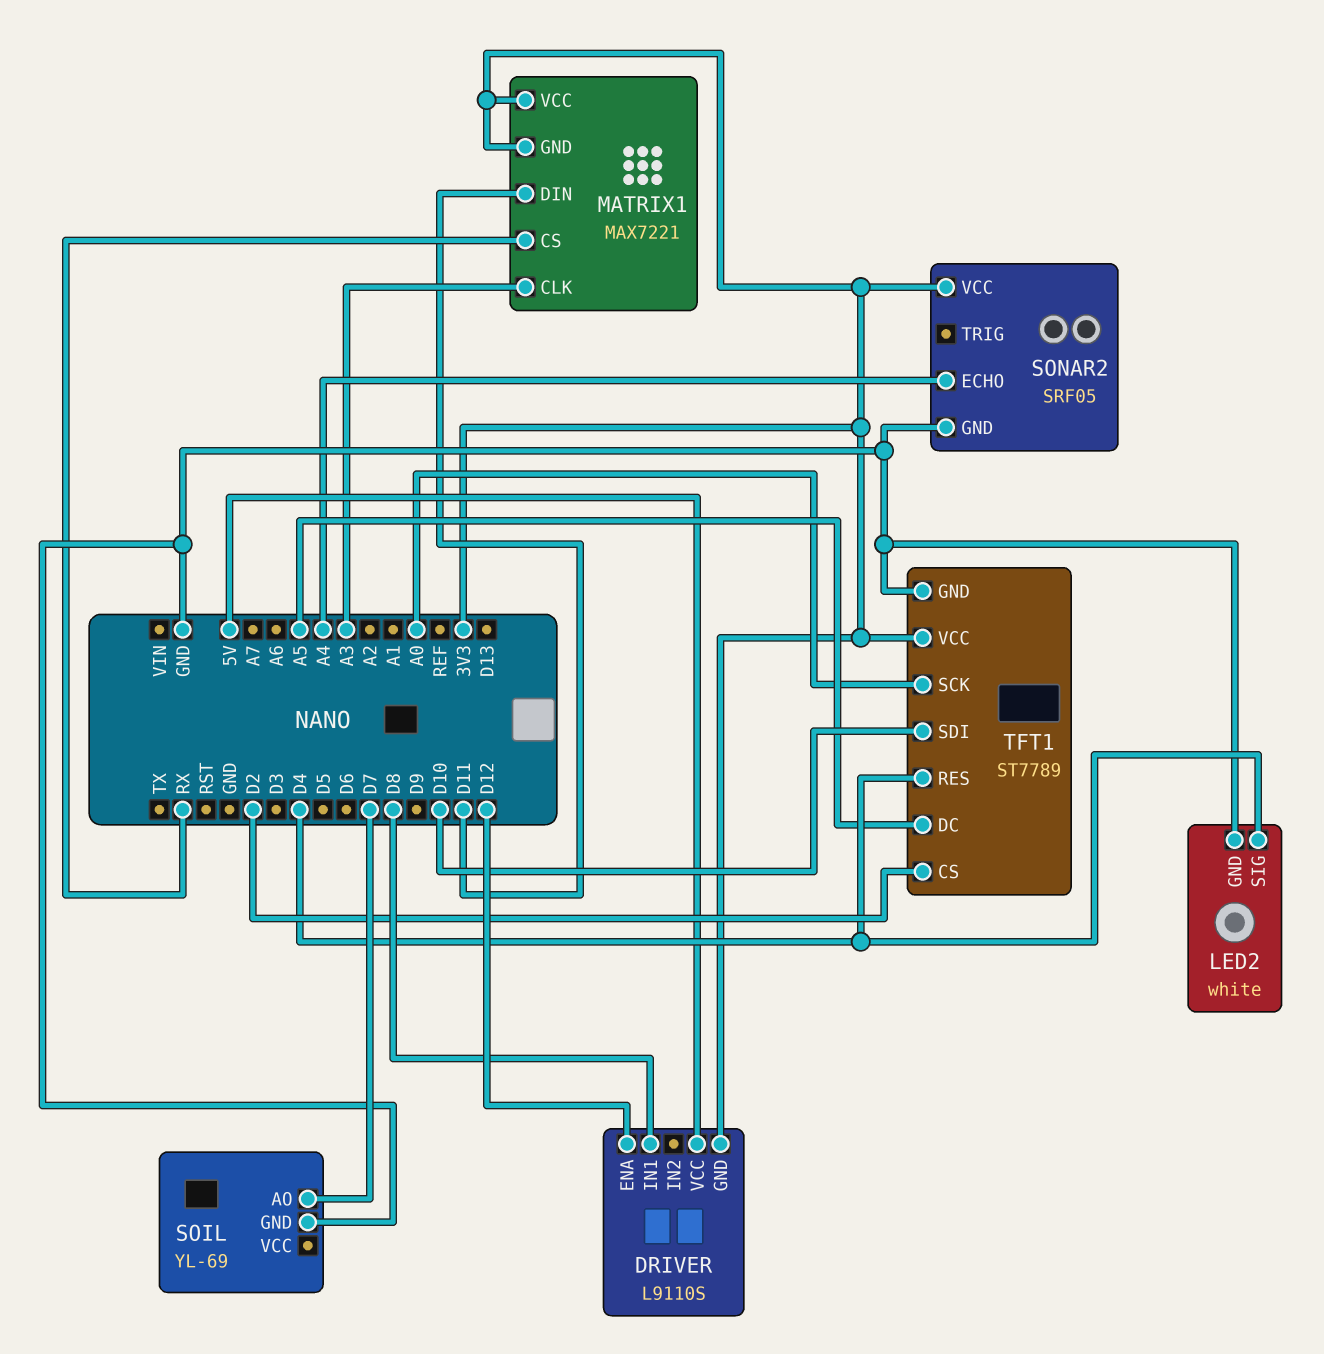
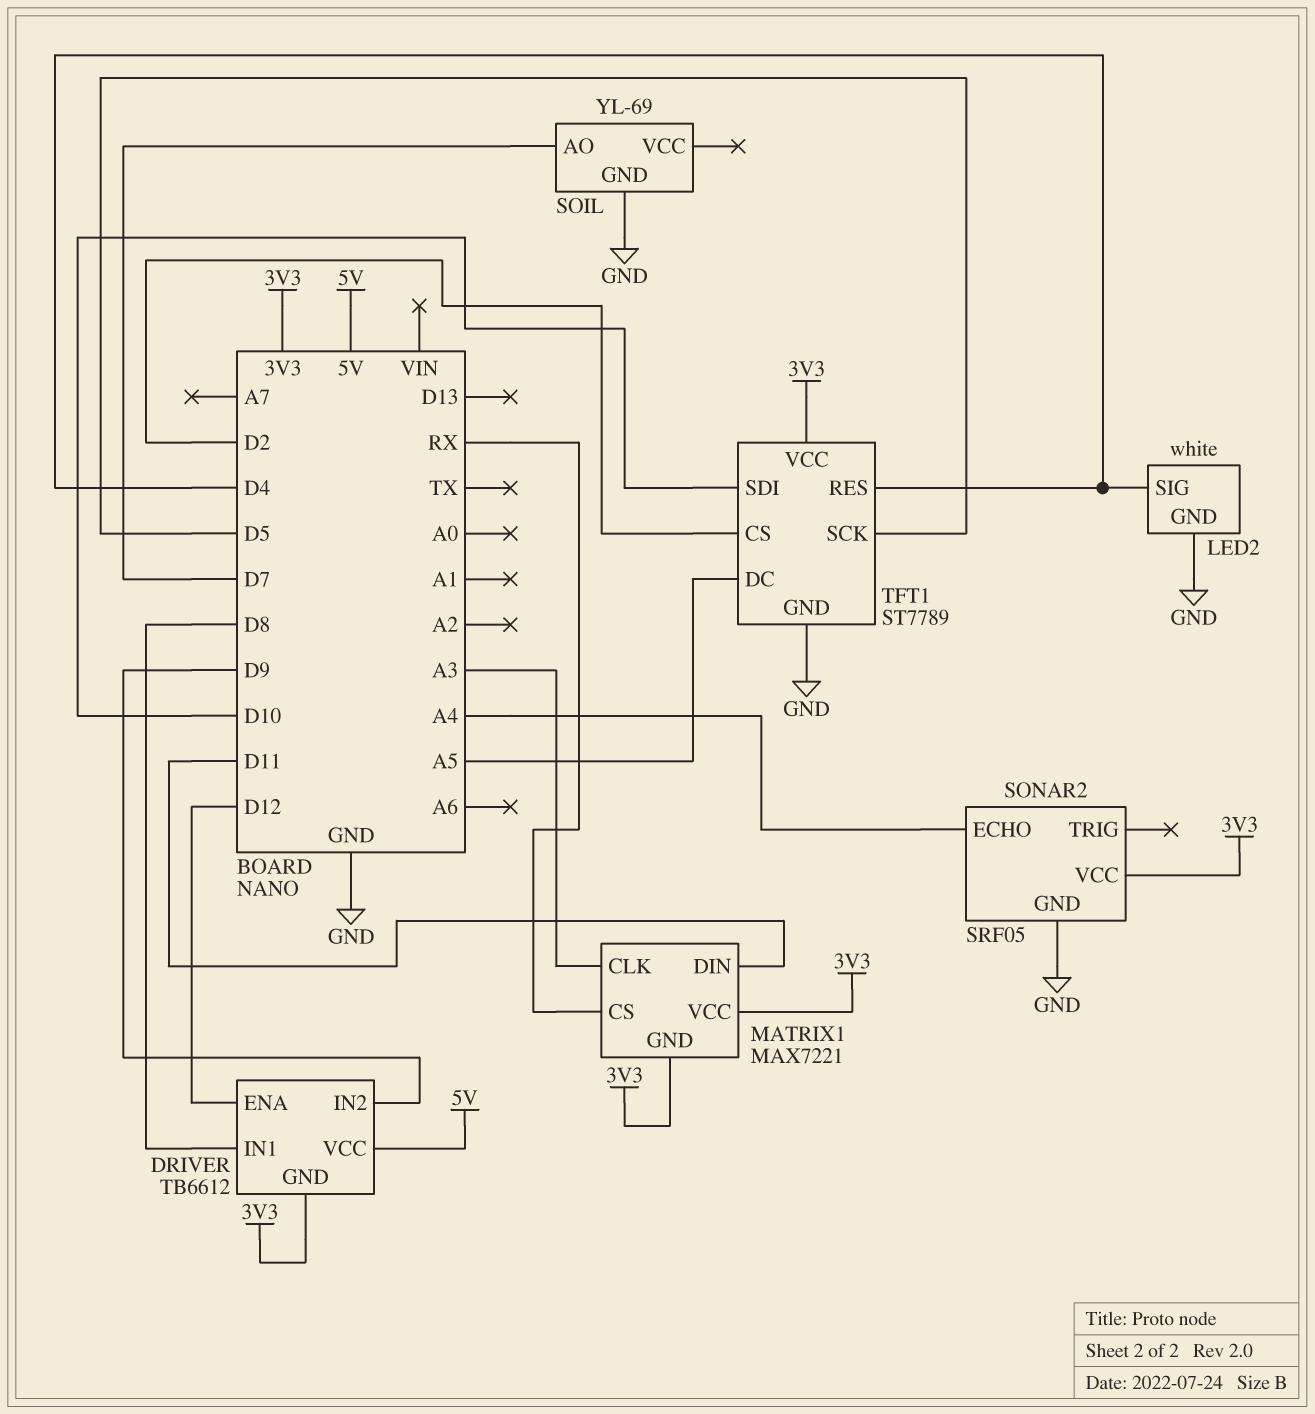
DRIVER: L9110S -> TB6612
DRIVER pin IN2: none -> D9
TFT1 pin SCK: A0 -> D5

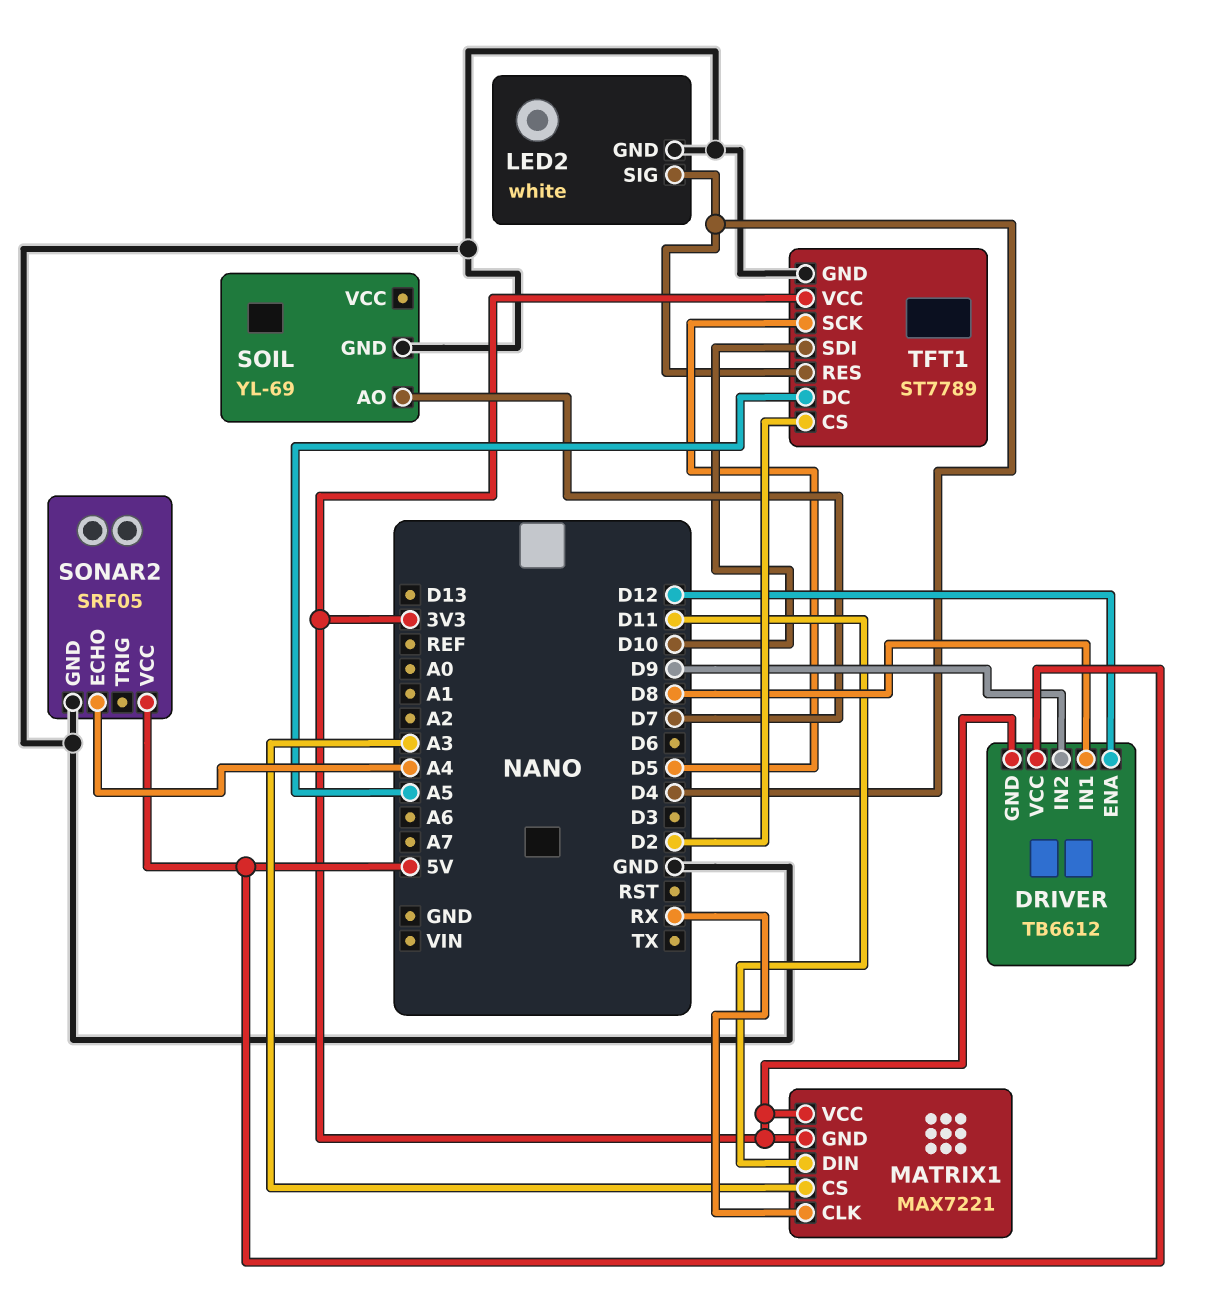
MATRIX1 pin CLK: A3 -> RX
MATRIX1 pin CS: RX -> A3
SONAR2 pin VCC: 3V3 -> 5V

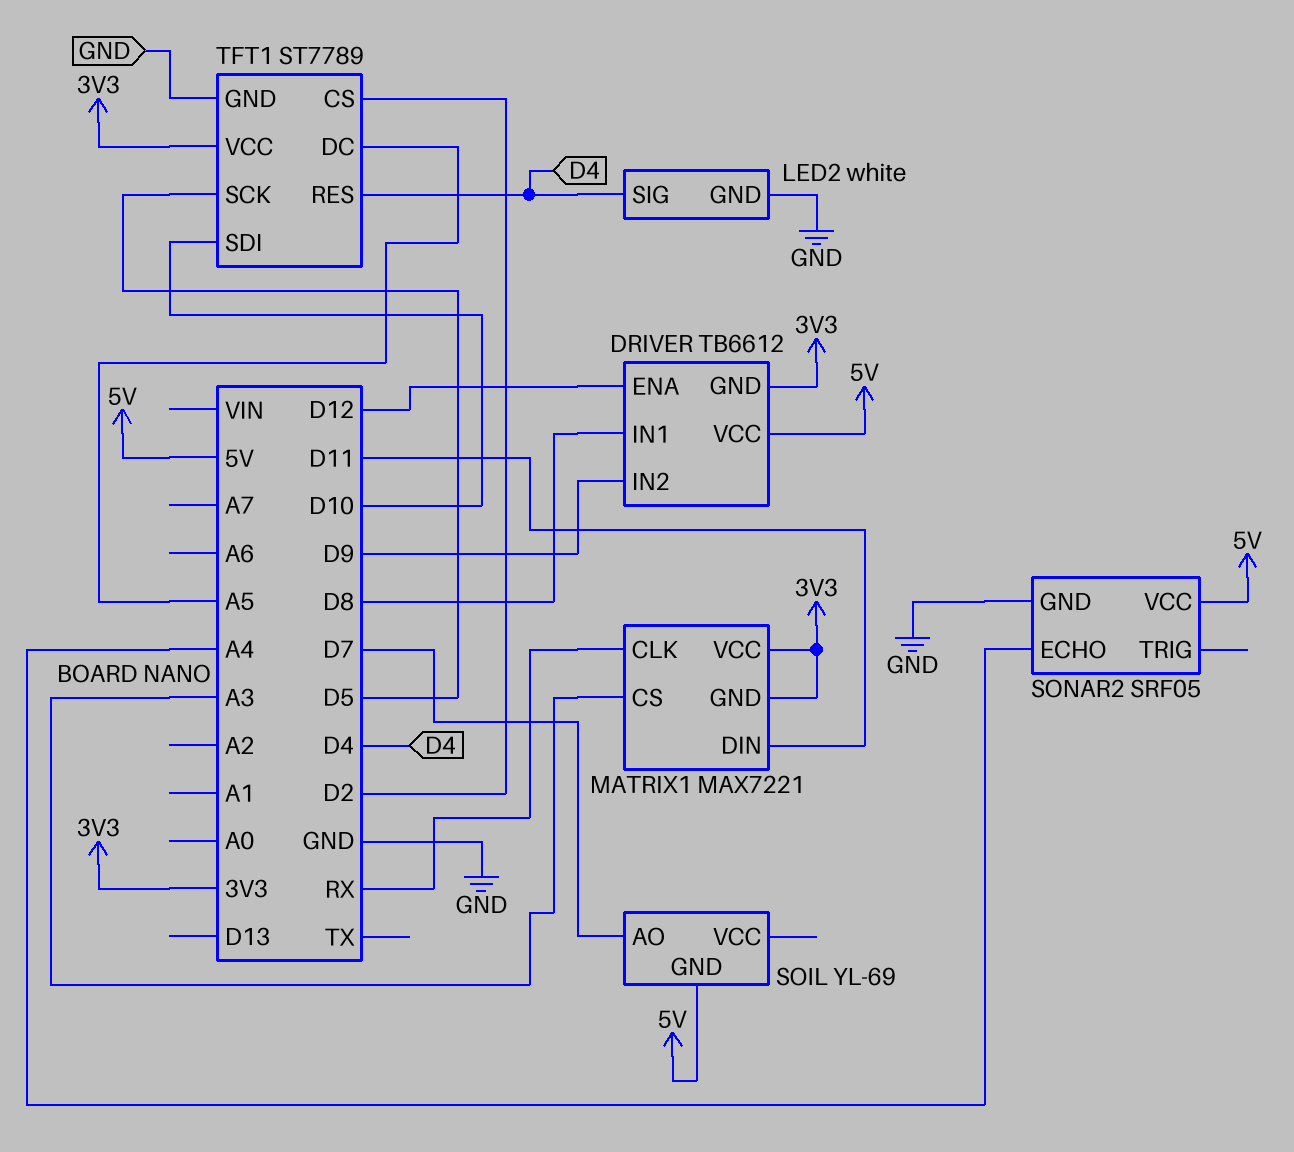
SOIL pin GND: GND -> 5V

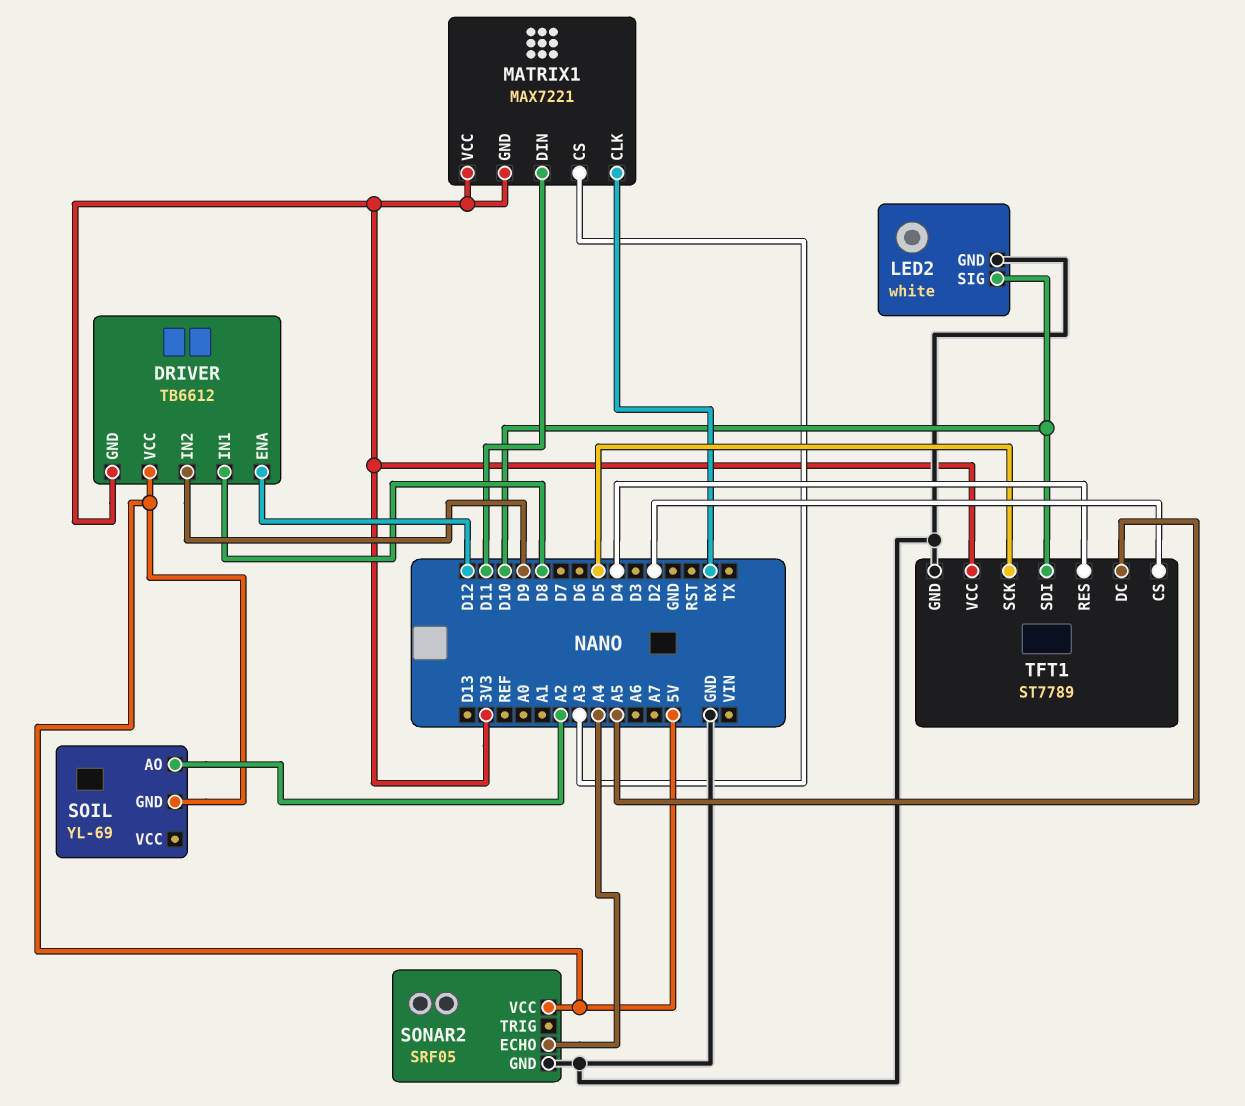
LED2 pin SIG: D4 -> D10
SOIL pin AO: D7 -> A2

